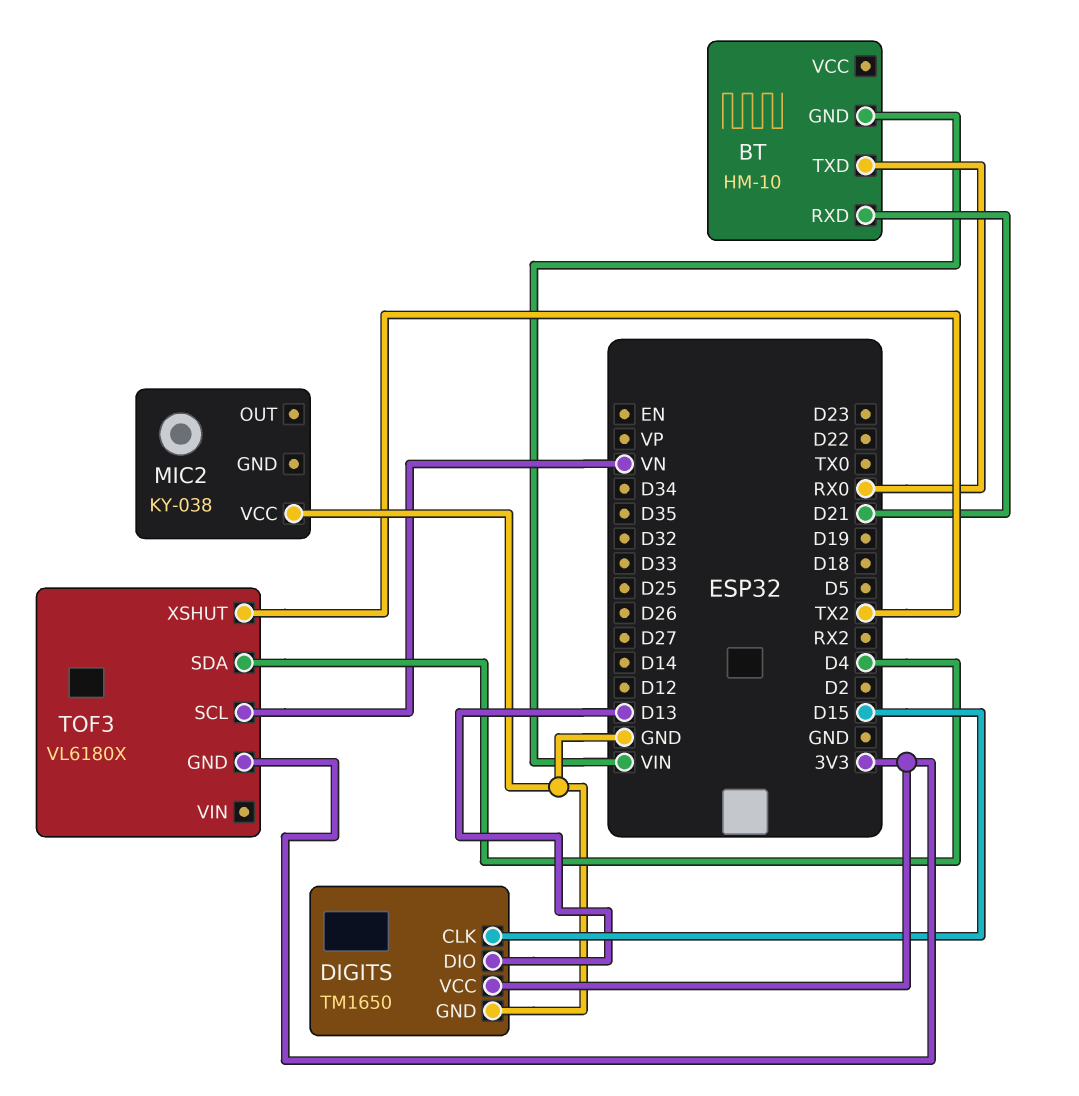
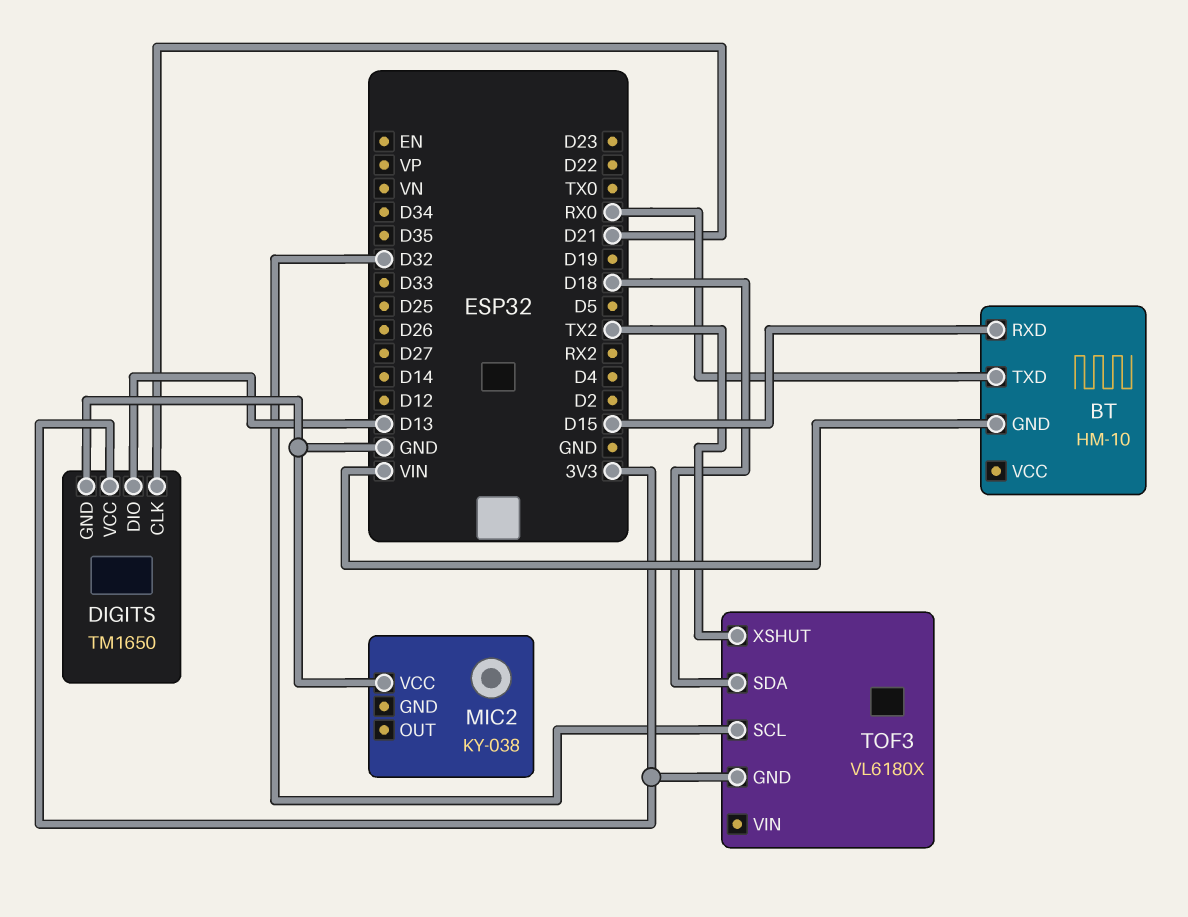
BT pin RXD: D21 -> D15
DIGITS pin CLK: D15 -> D21
TOF3 pin SCL: VN -> D32
TOF3 pin SDA: D4 -> D18

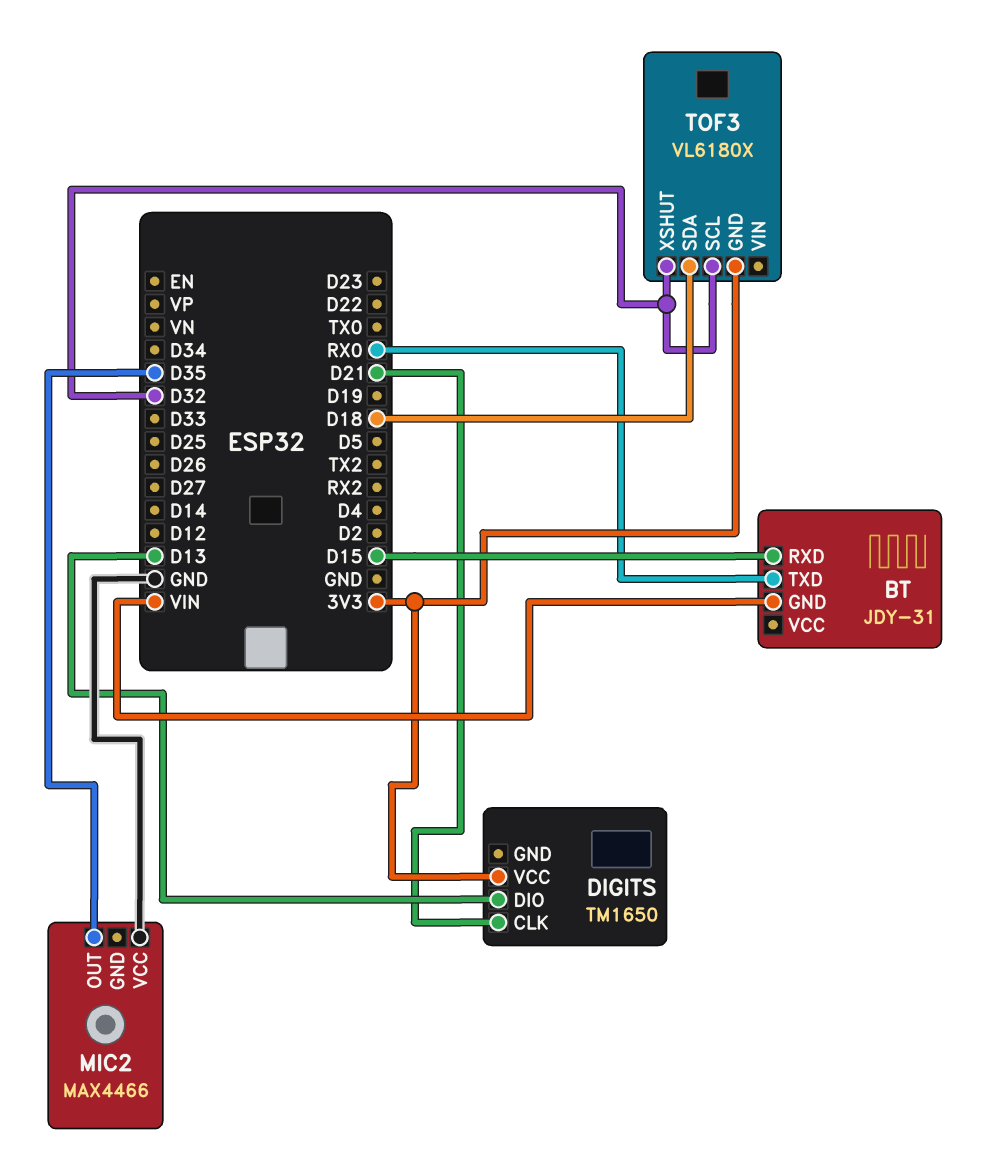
BT: HM-10 -> JDY-31
DIGITS pin GND: GND -> none
MIC2: KY-038 -> MAX4466
MIC2 pin OUT: none -> D35
TOF3 pin XSHUT: TX2 -> D32

